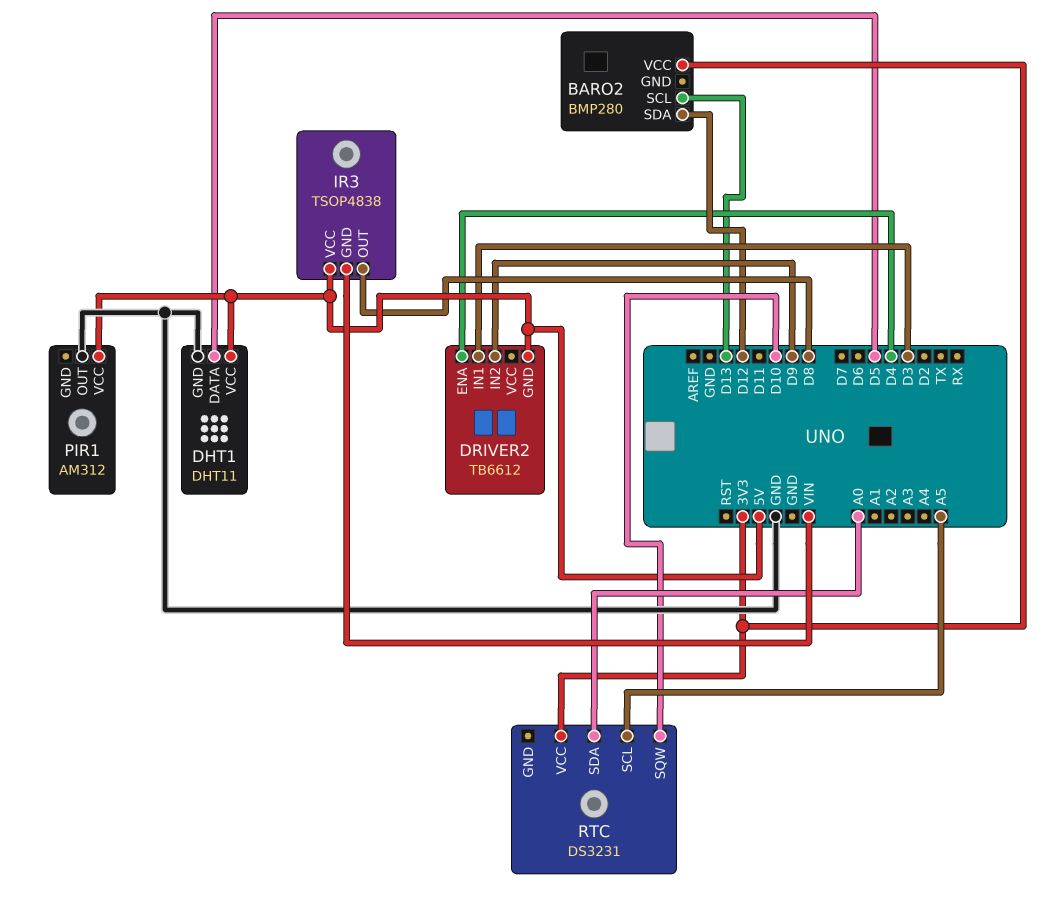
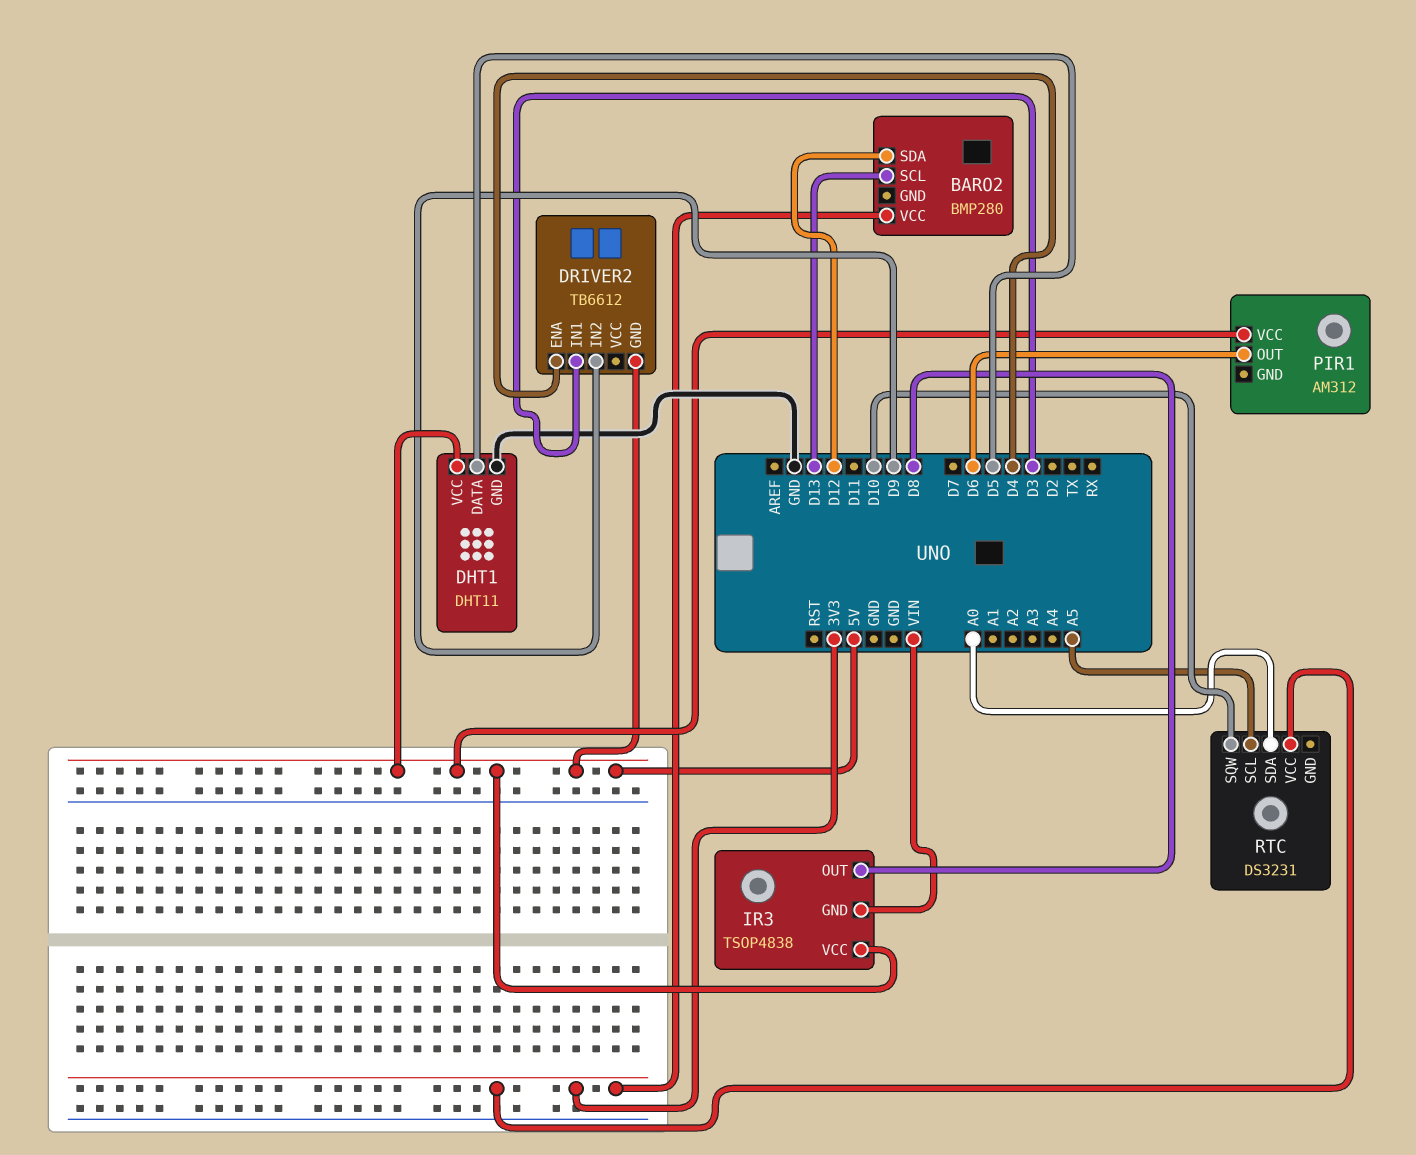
PIR1 pin OUT: GND -> D6

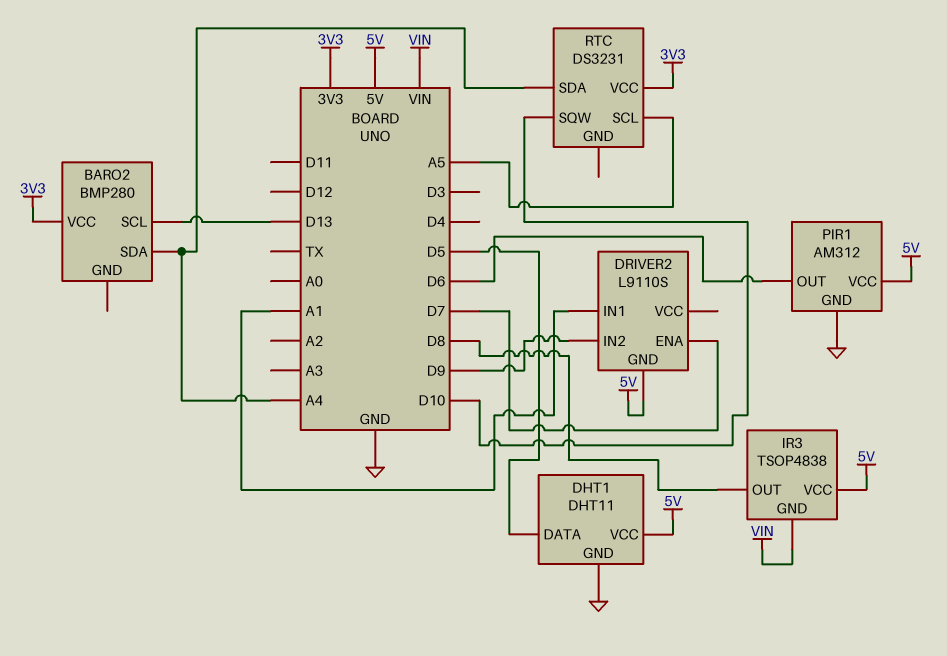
BARO2 pin SDA: D12 -> A4
DRIVER2: TB6612 -> L9110S
DRIVER2 pin ENA: D4 -> D7
DRIVER2 pin IN1: D3 -> A1
PIR1 pin GND: none -> GND
RTC pin SDA: A0 -> A4

